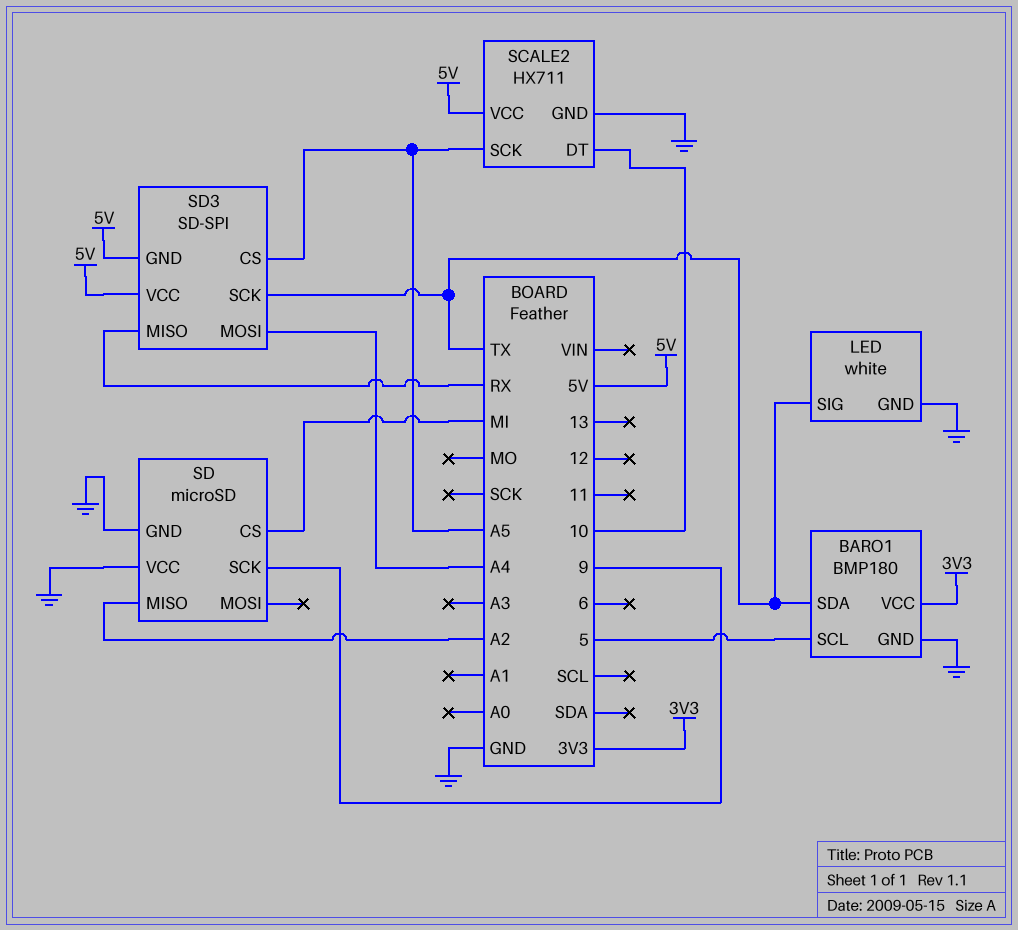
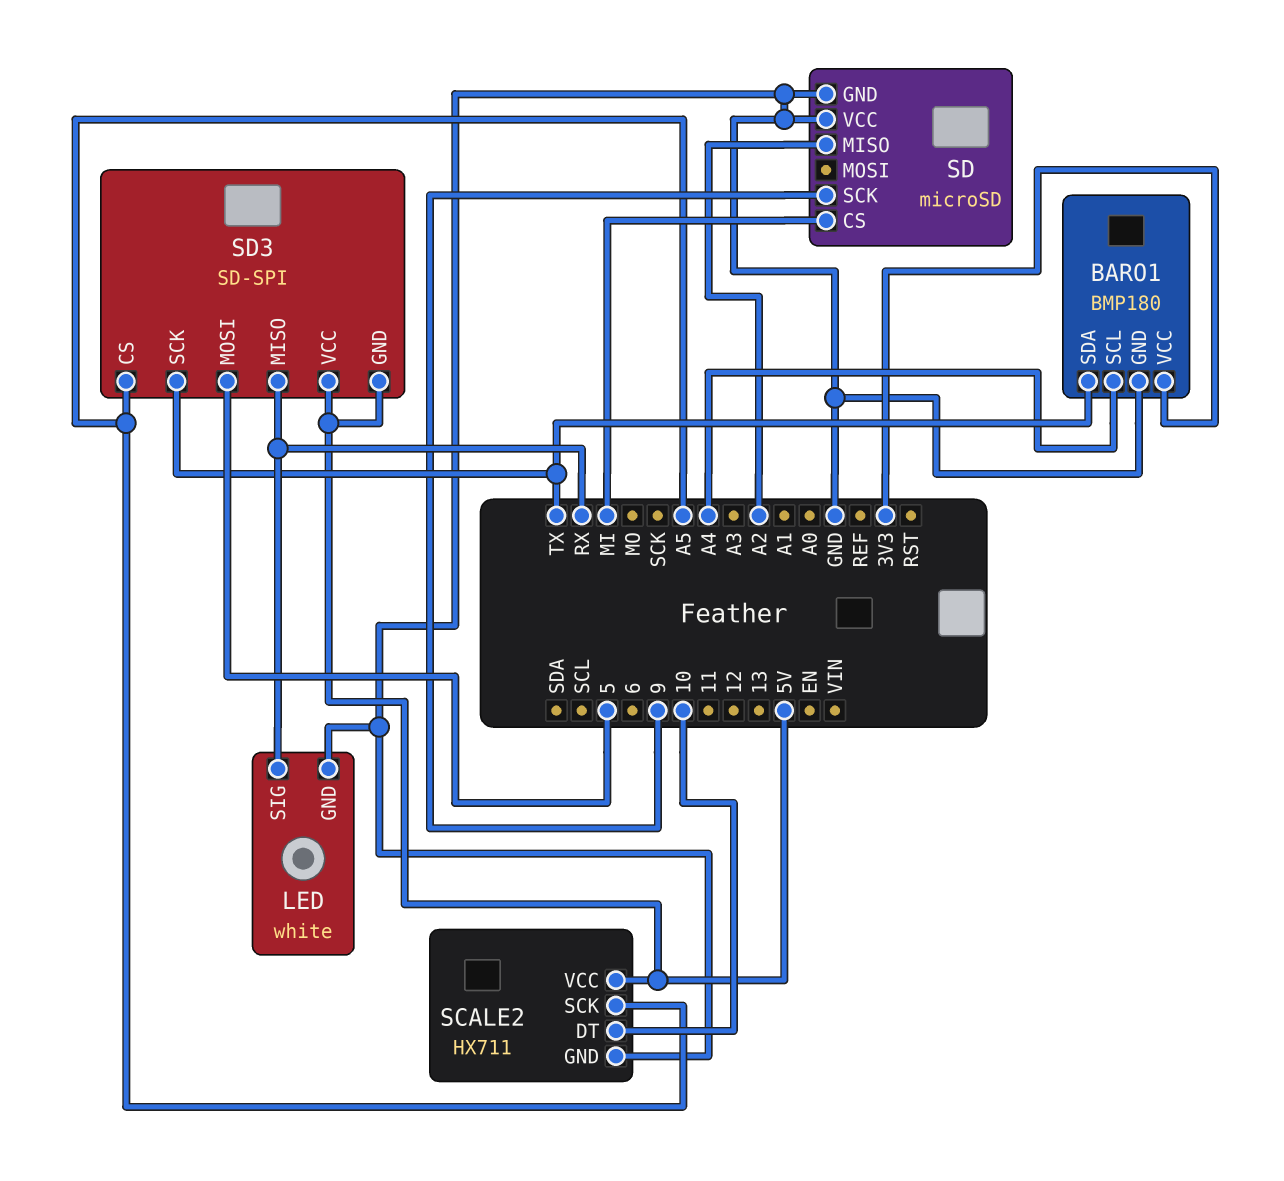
BARO1 pin SCL: 5 -> A4
LED pin SIG: TX -> RX
SD3 pin MOSI: A4 -> 5

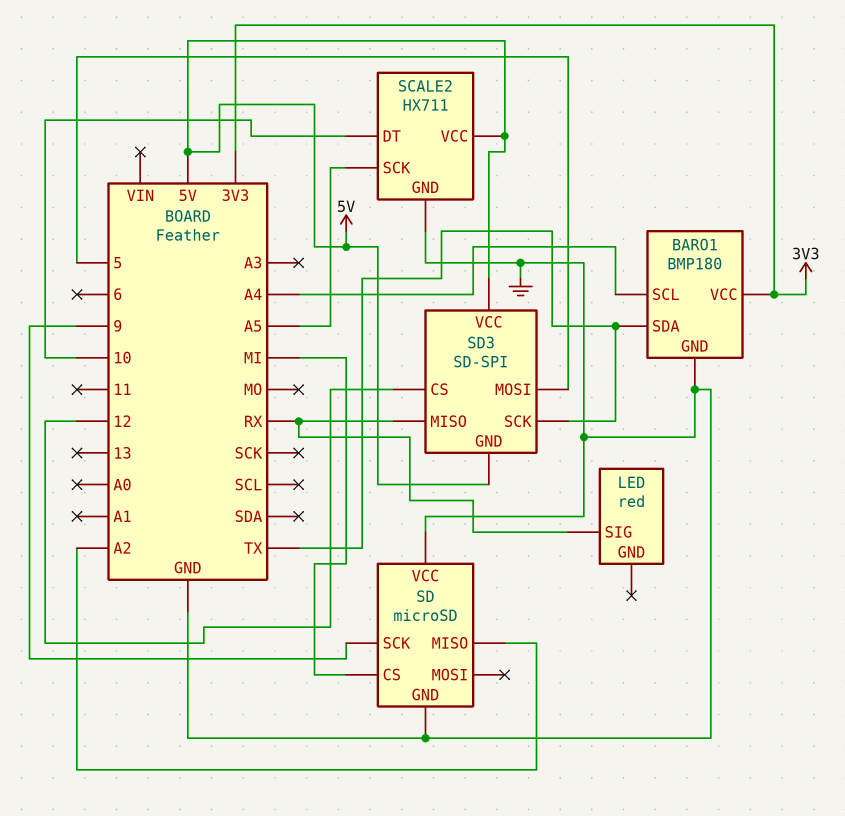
LED: white -> red
LED pin GND: GND -> none
SD3 pin CS: A5 -> 12

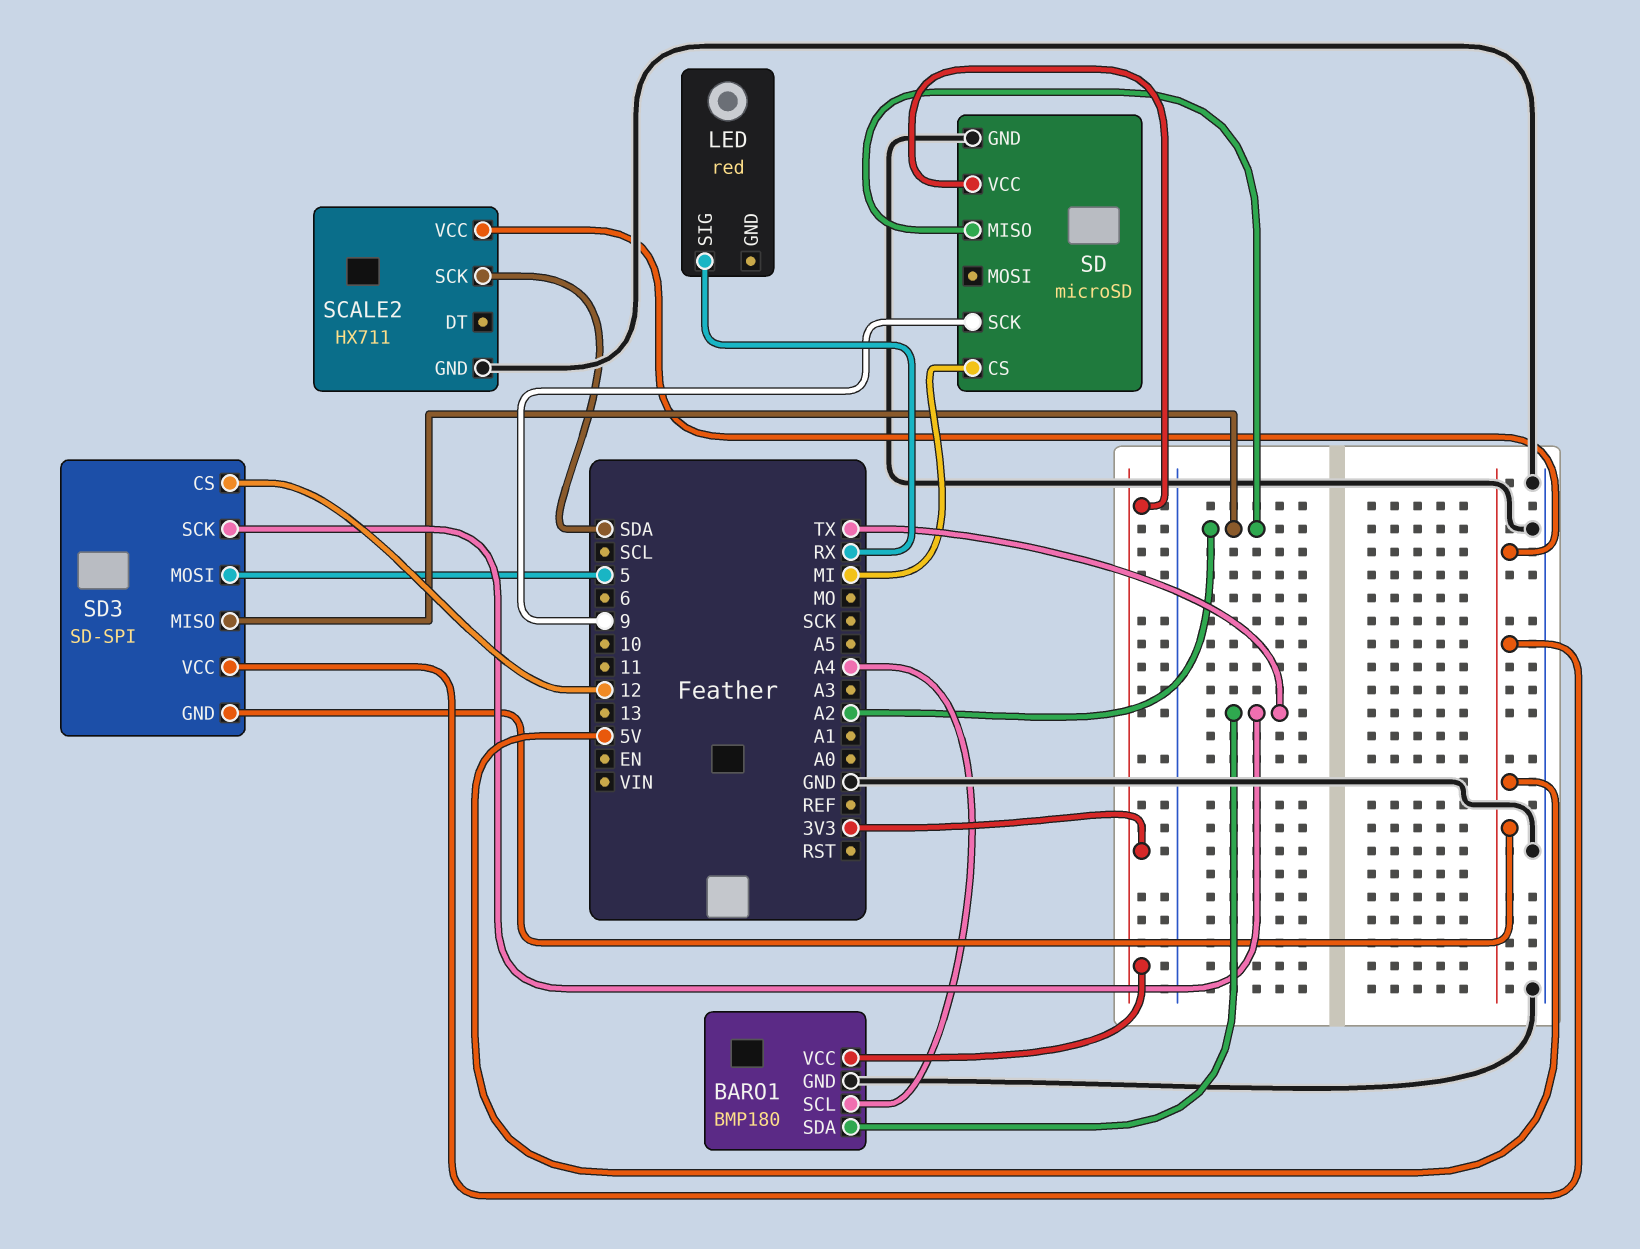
SCALE2 pin DT: 10 -> none
SCALE2 pin SCK: A5 -> SDA
SD pin VCC: GND -> 3V3
SD3 pin MISO: RX -> A2

